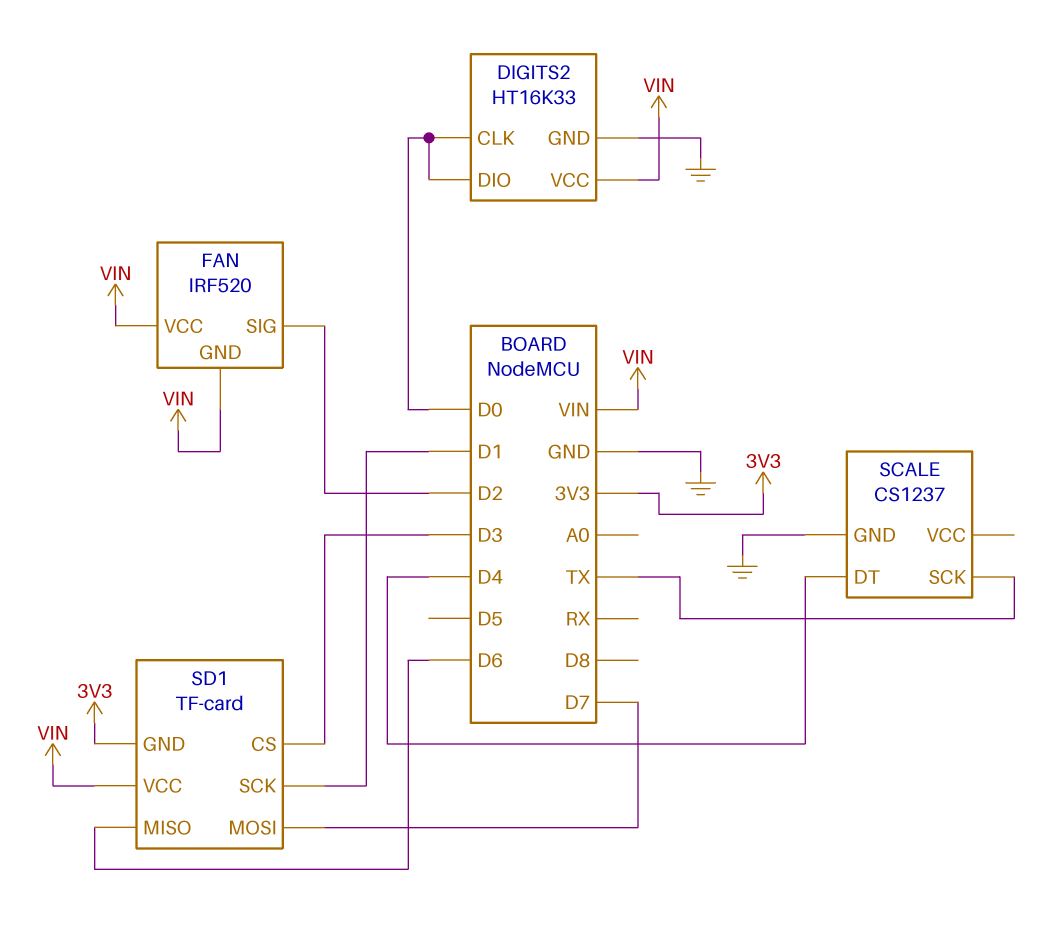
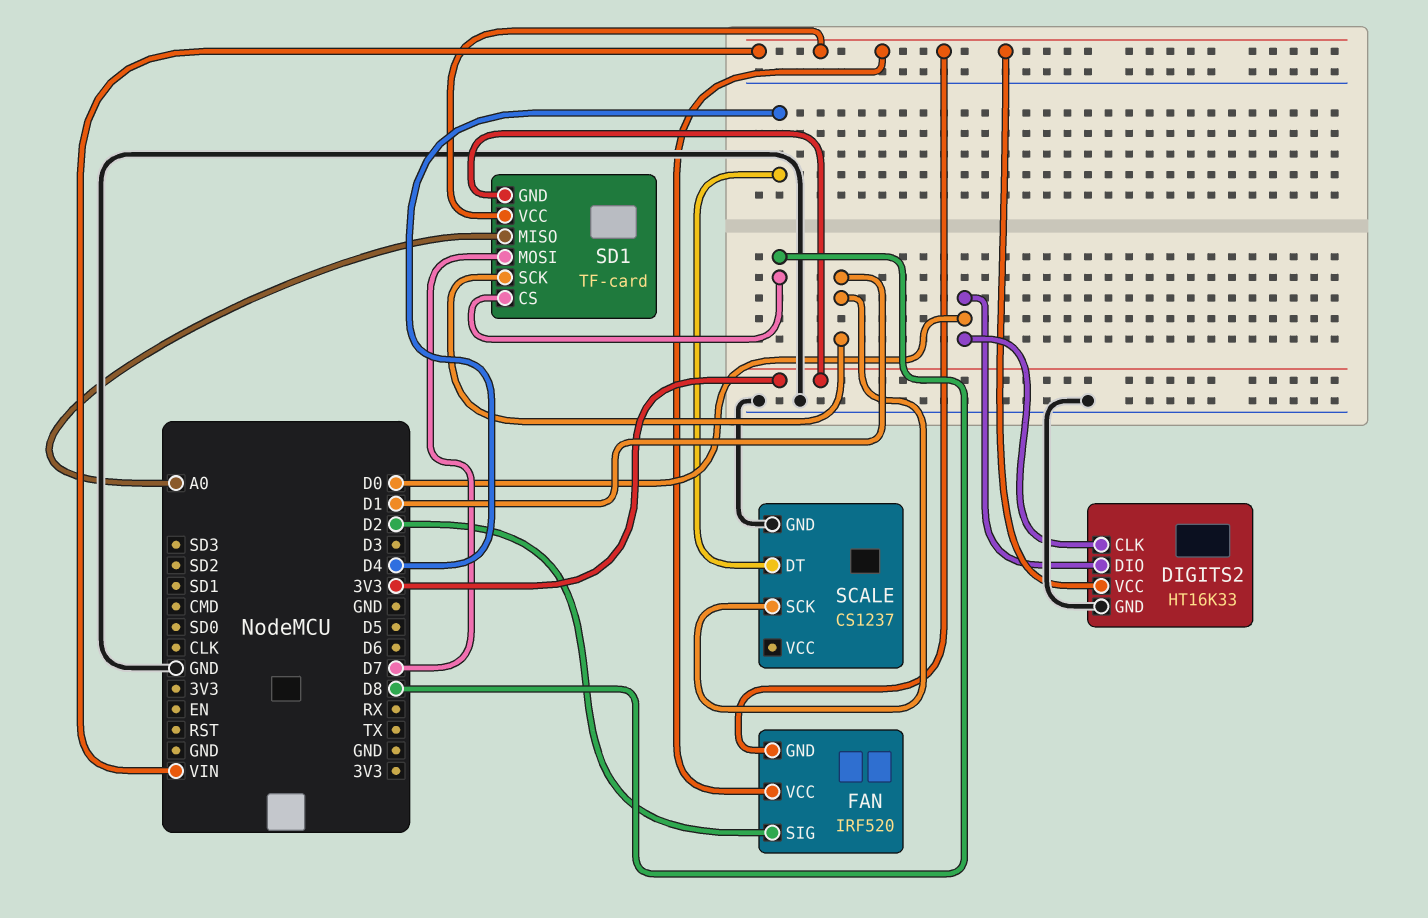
SCALE pin SCK: TX -> D1
SD1 pin CS: D3 -> D8
SD1 pin MISO: D6 -> A0

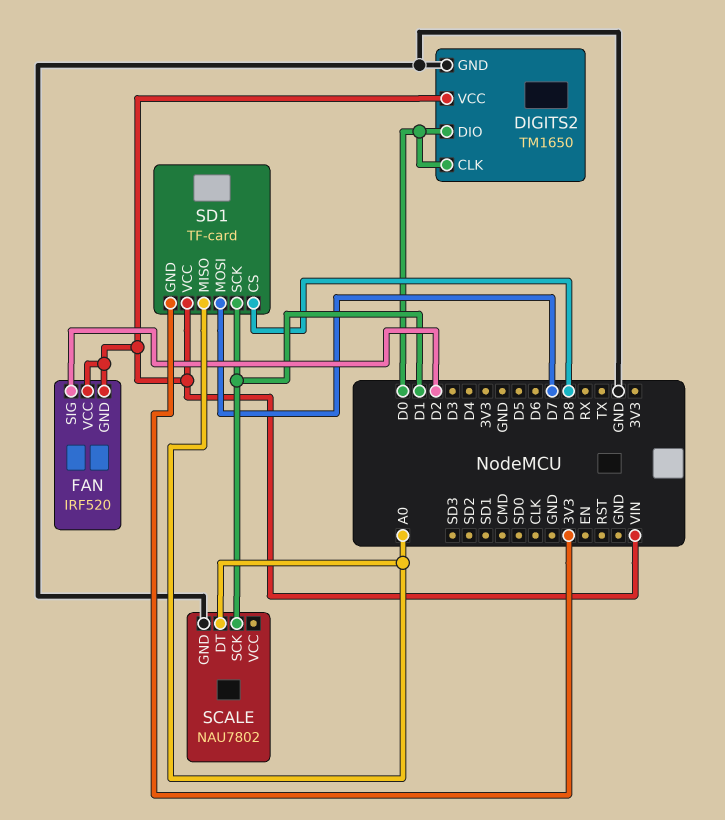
DIGITS2: HT16K33 -> TM1650
SCALE: CS1237 -> NAU7802
SCALE pin DT: D4 -> A0

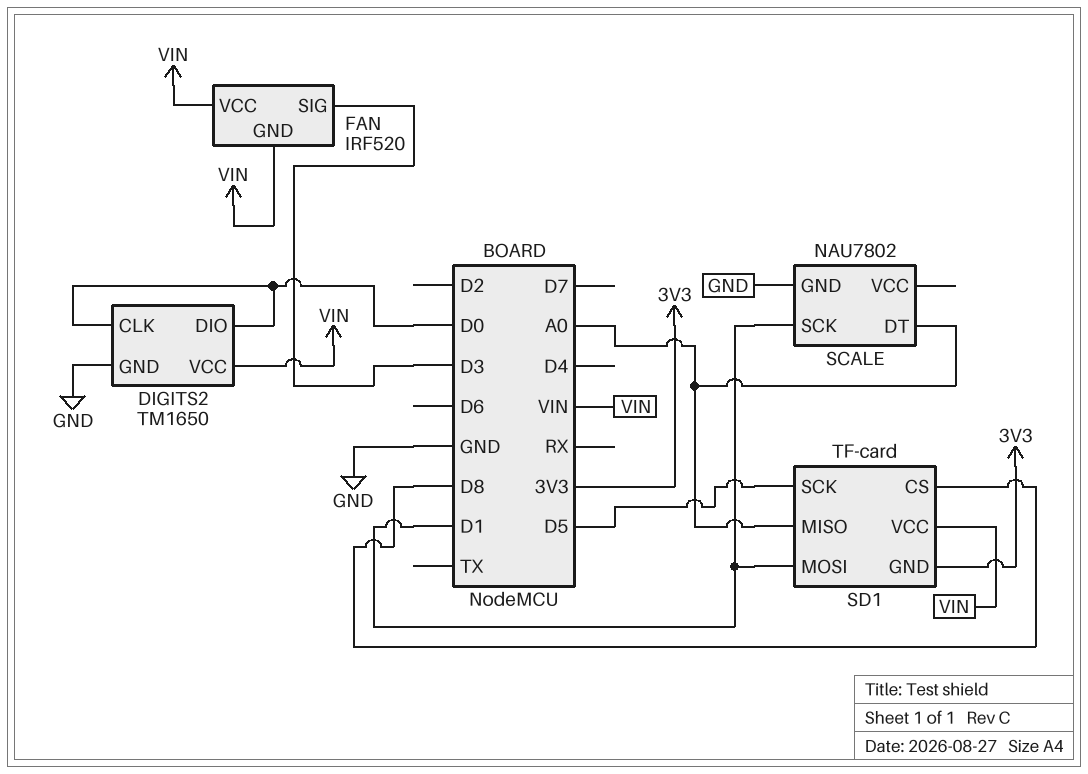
FAN pin SIG: D2 -> D3
SD1 pin MOSI: D7 -> D1
SD1 pin SCK: D1 -> D5

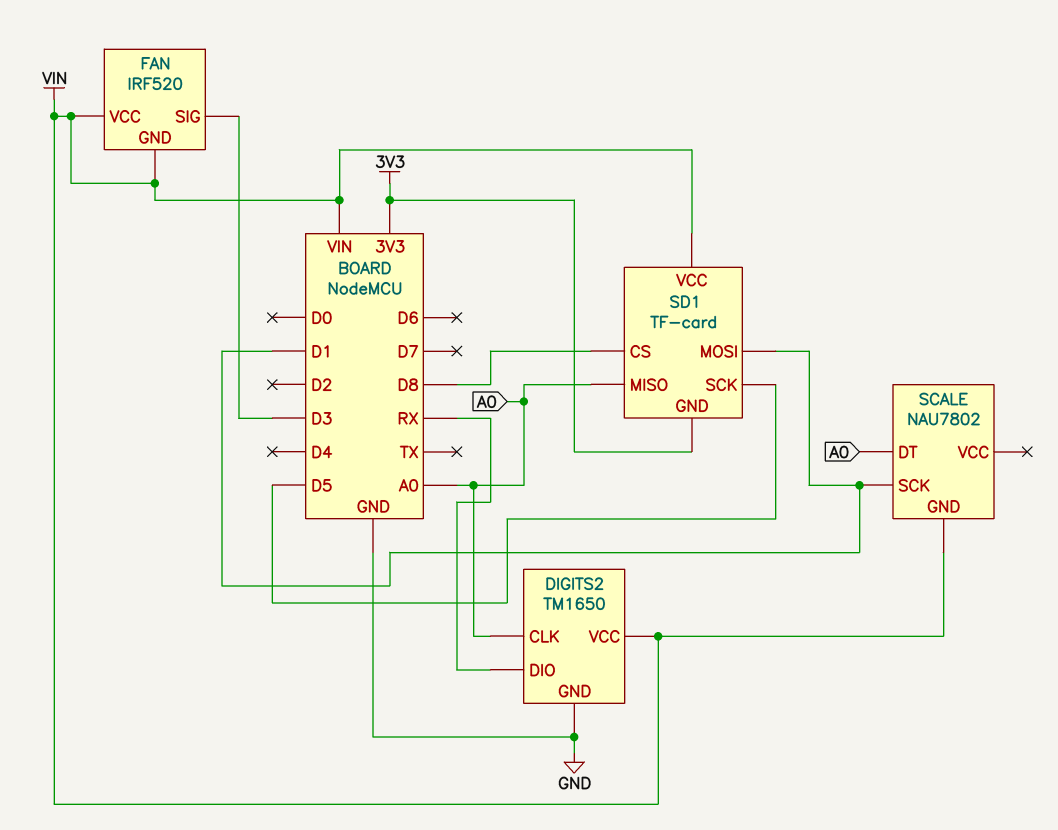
DIGITS2 pin CLK: D0 -> A0
DIGITS2 pin DIO: D0 -> RX
SCALE pin GND: GND -> VIN

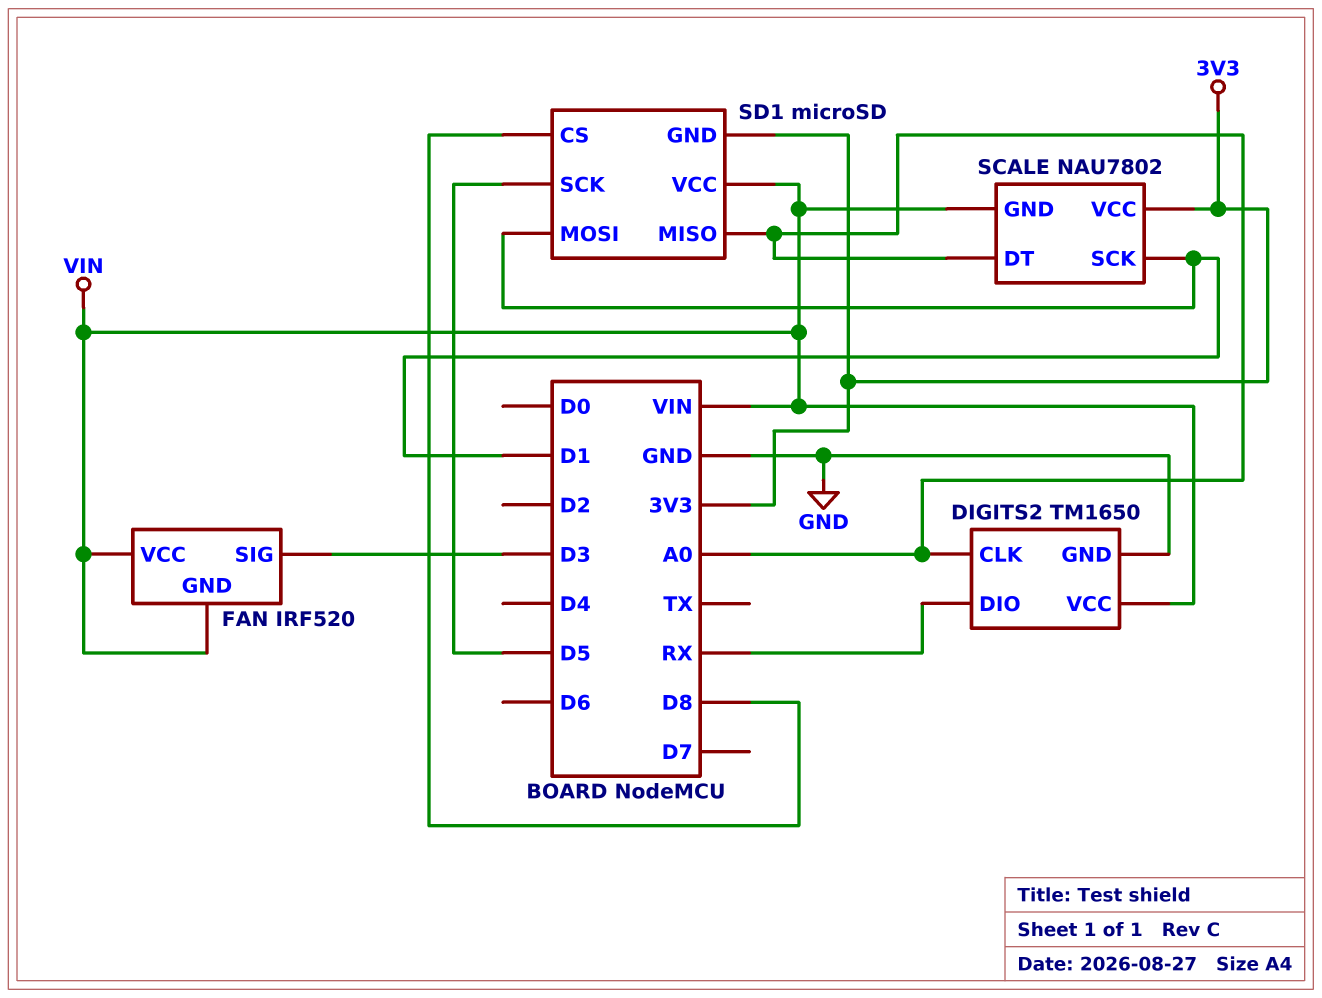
SCALE pin VCC: none -> 3V3
SD1: TF-card -> microSD

